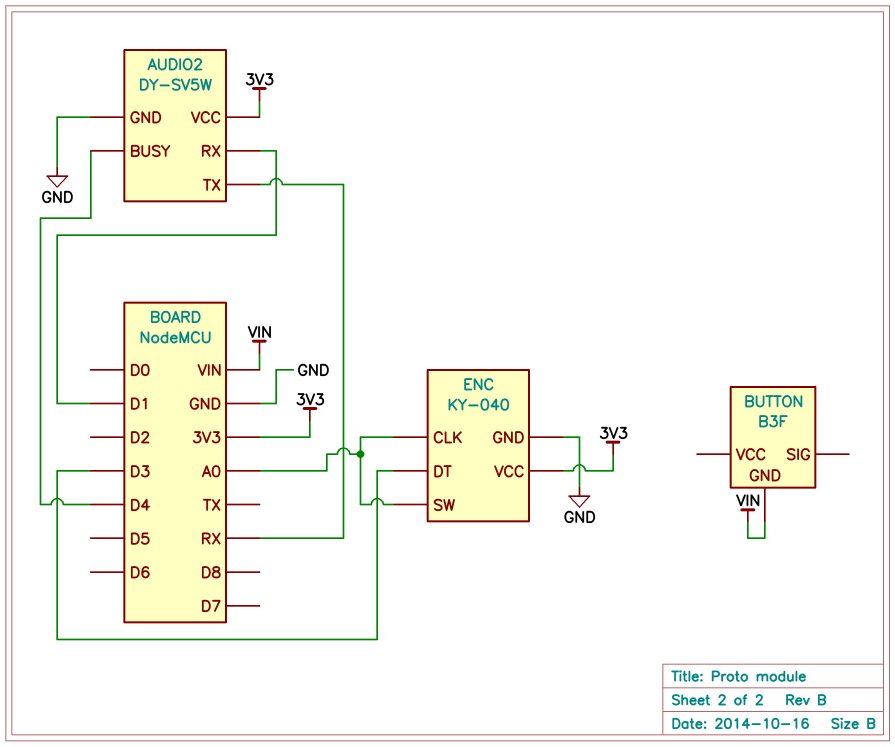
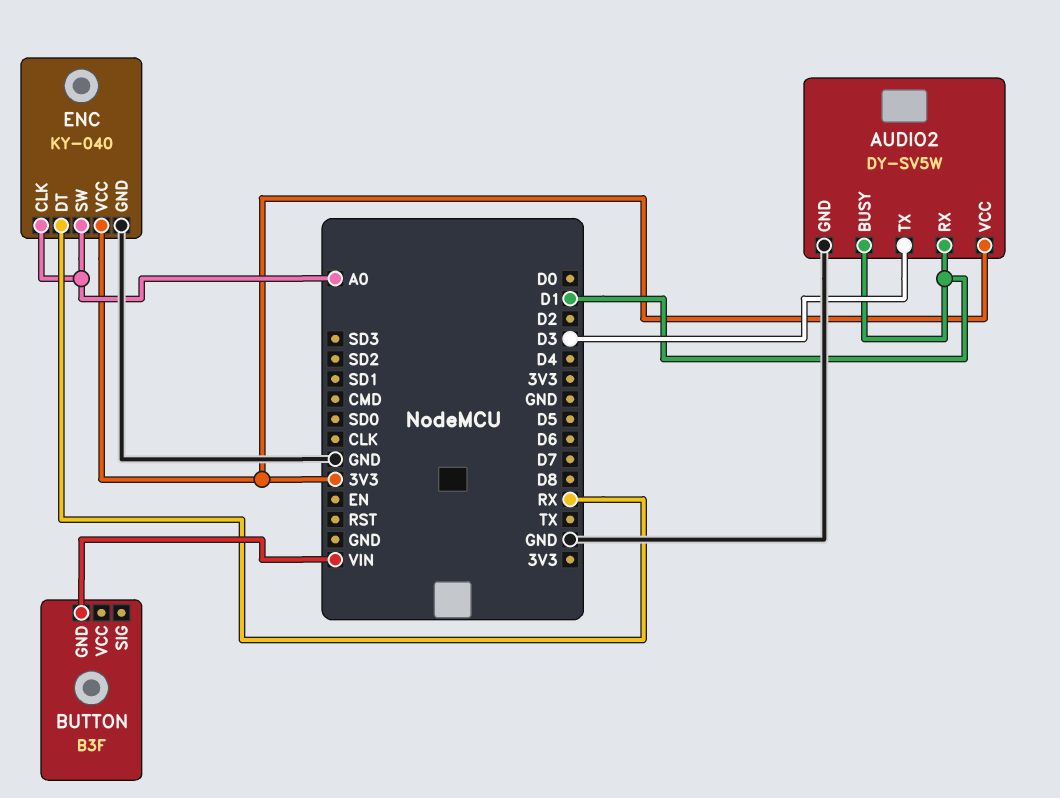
AUDIO2 pin BUSY: D4 -> D1
AUDIO2 pin TX: RX -> D3
ENC pin DT: D3 -> RX

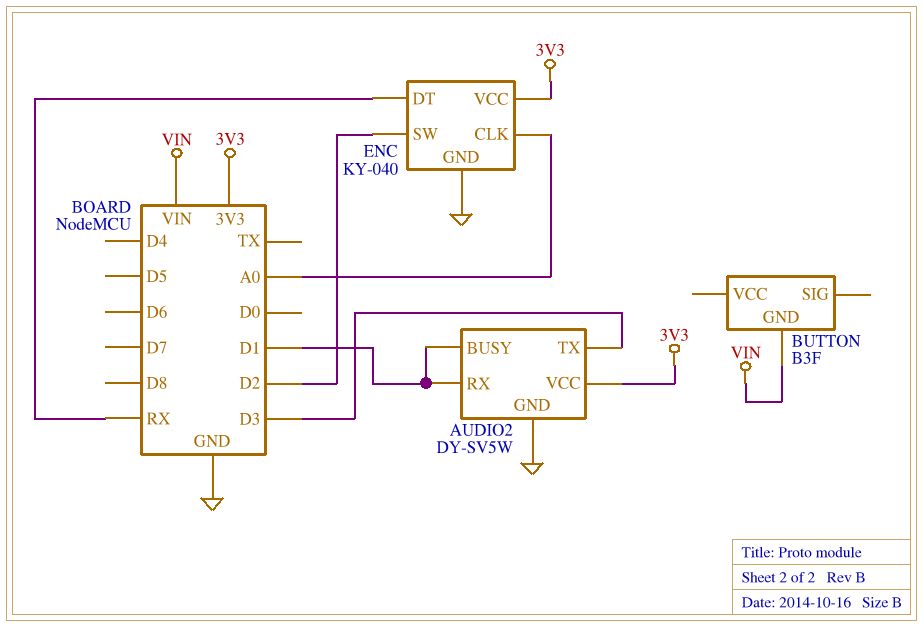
ENC pin SW: A0 -> D2

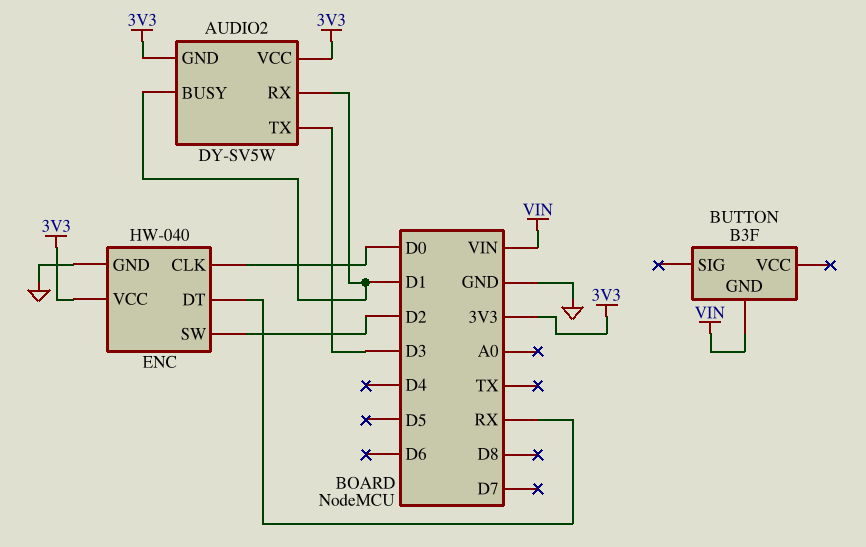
AUDIO2 pin GND: GND -> 3V3
ENC: KY-040 -> HW-040
ENC pin CLK: A0 -> D0

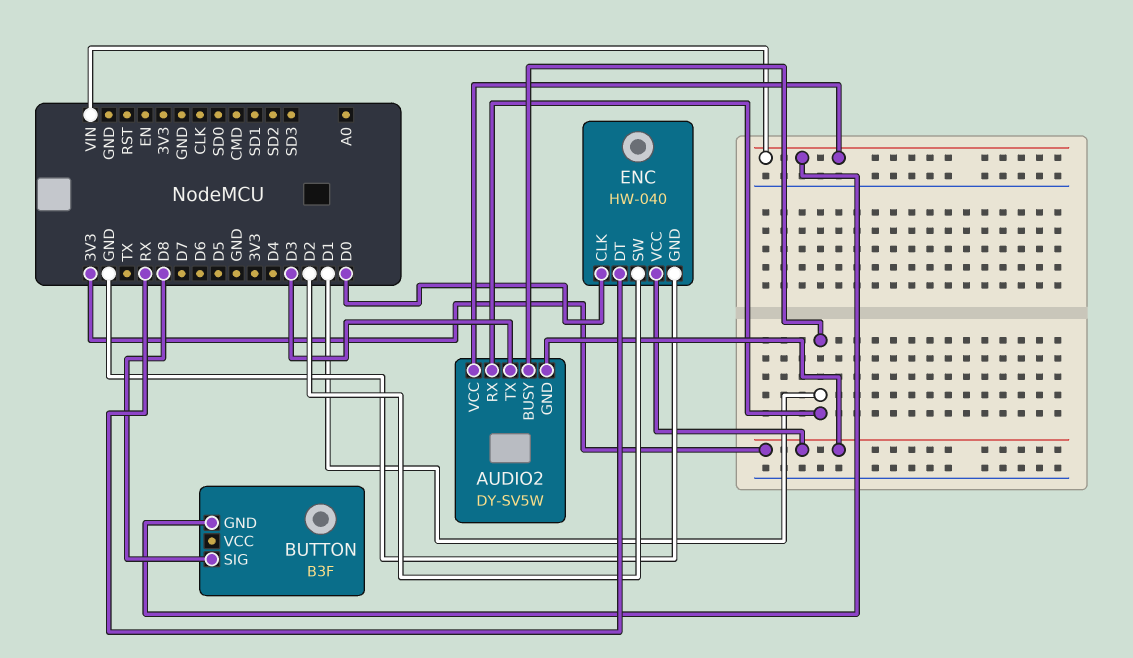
AUDIO2 pin VCC: 3V3 -> VIN
BUTTON pin SIG: none -> D8

